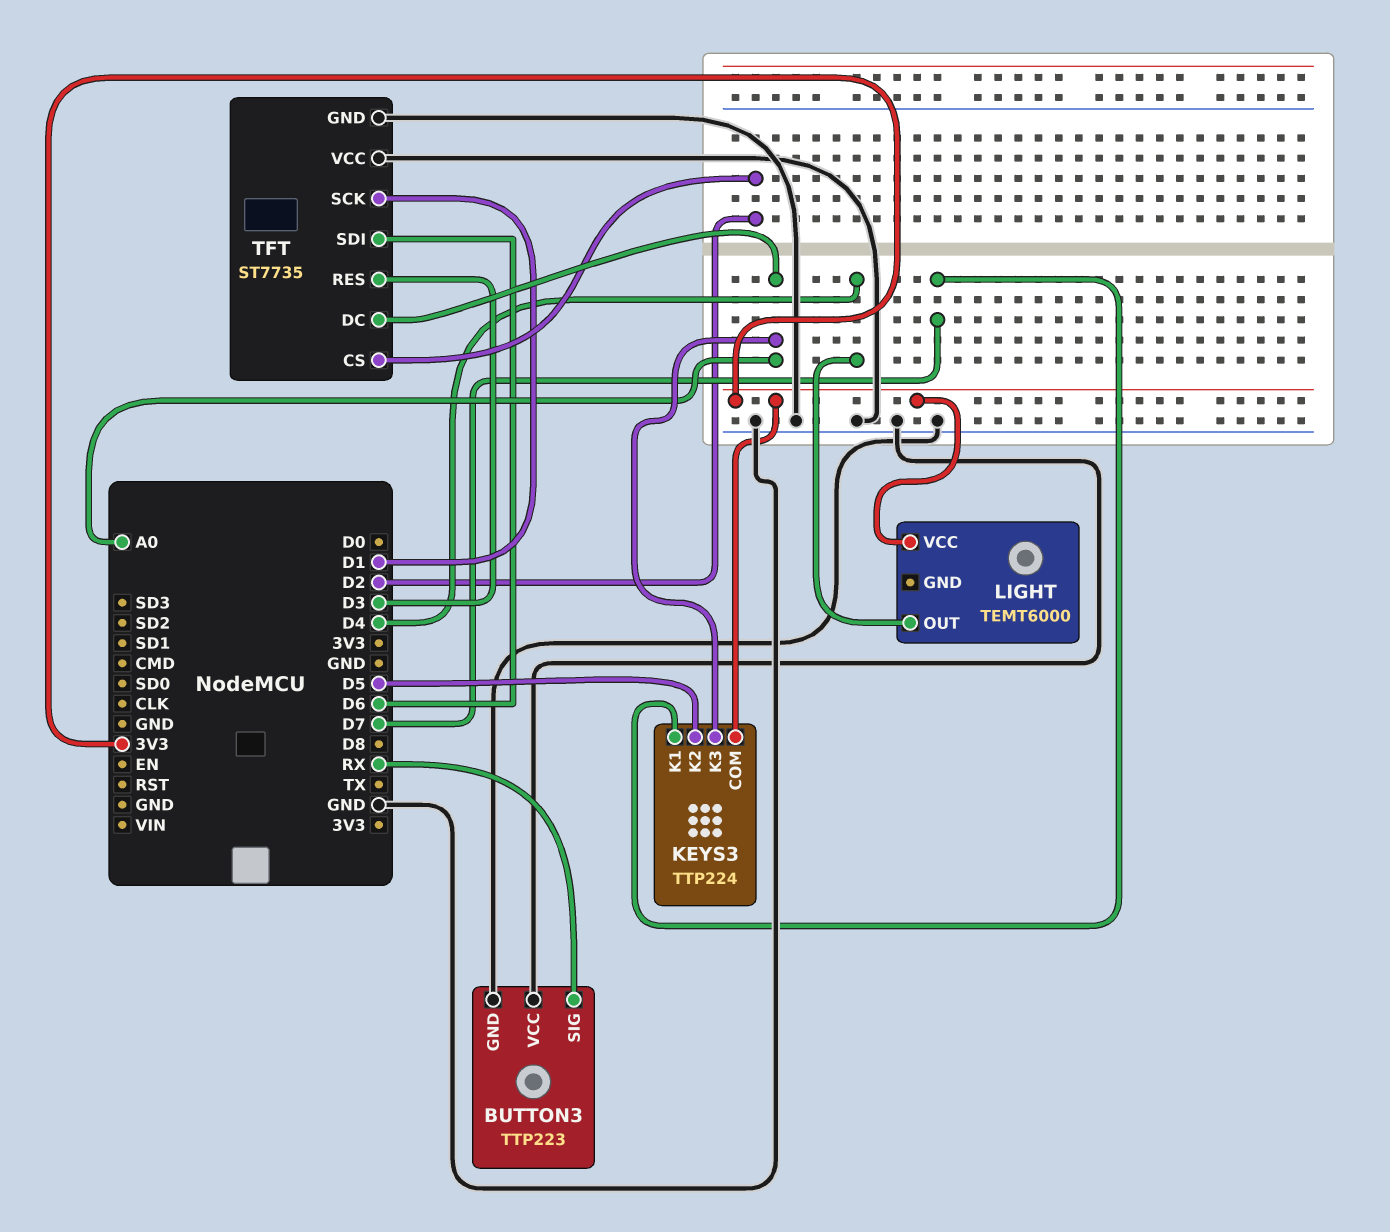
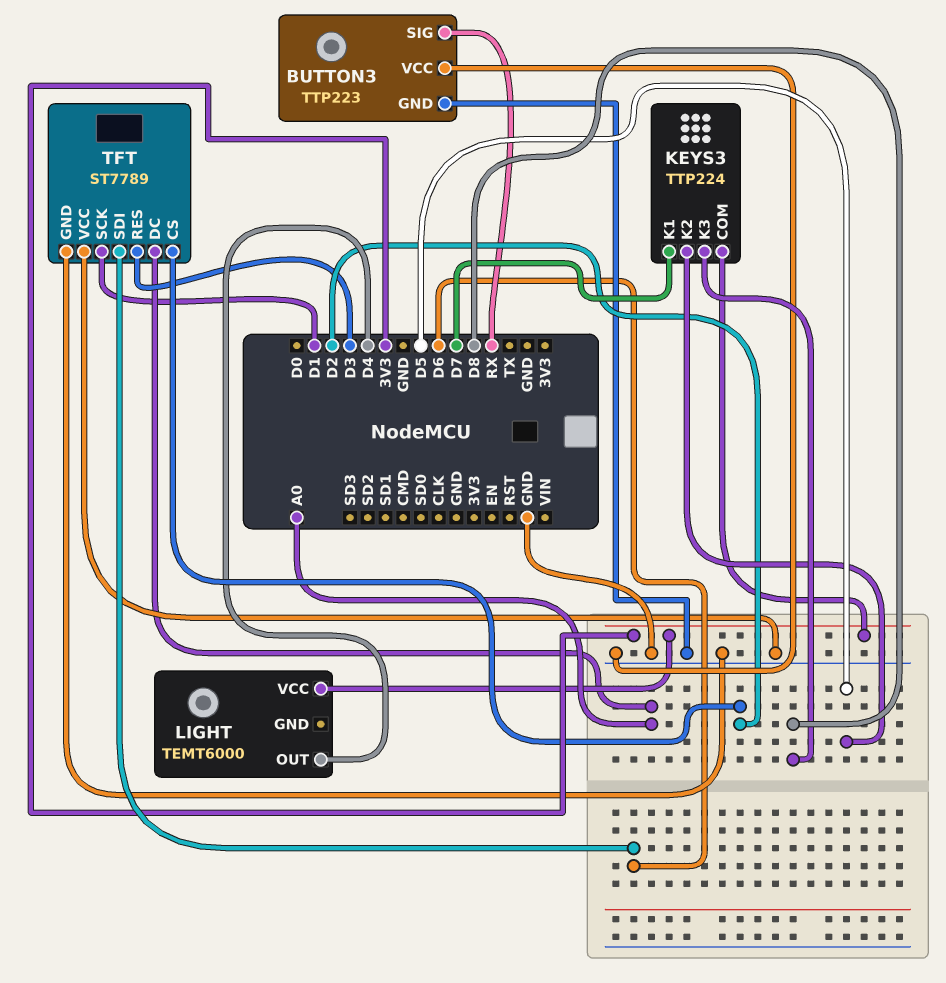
KEYS3 pin K3: A0 -> D8
TFT: ST7735 -> ST7789

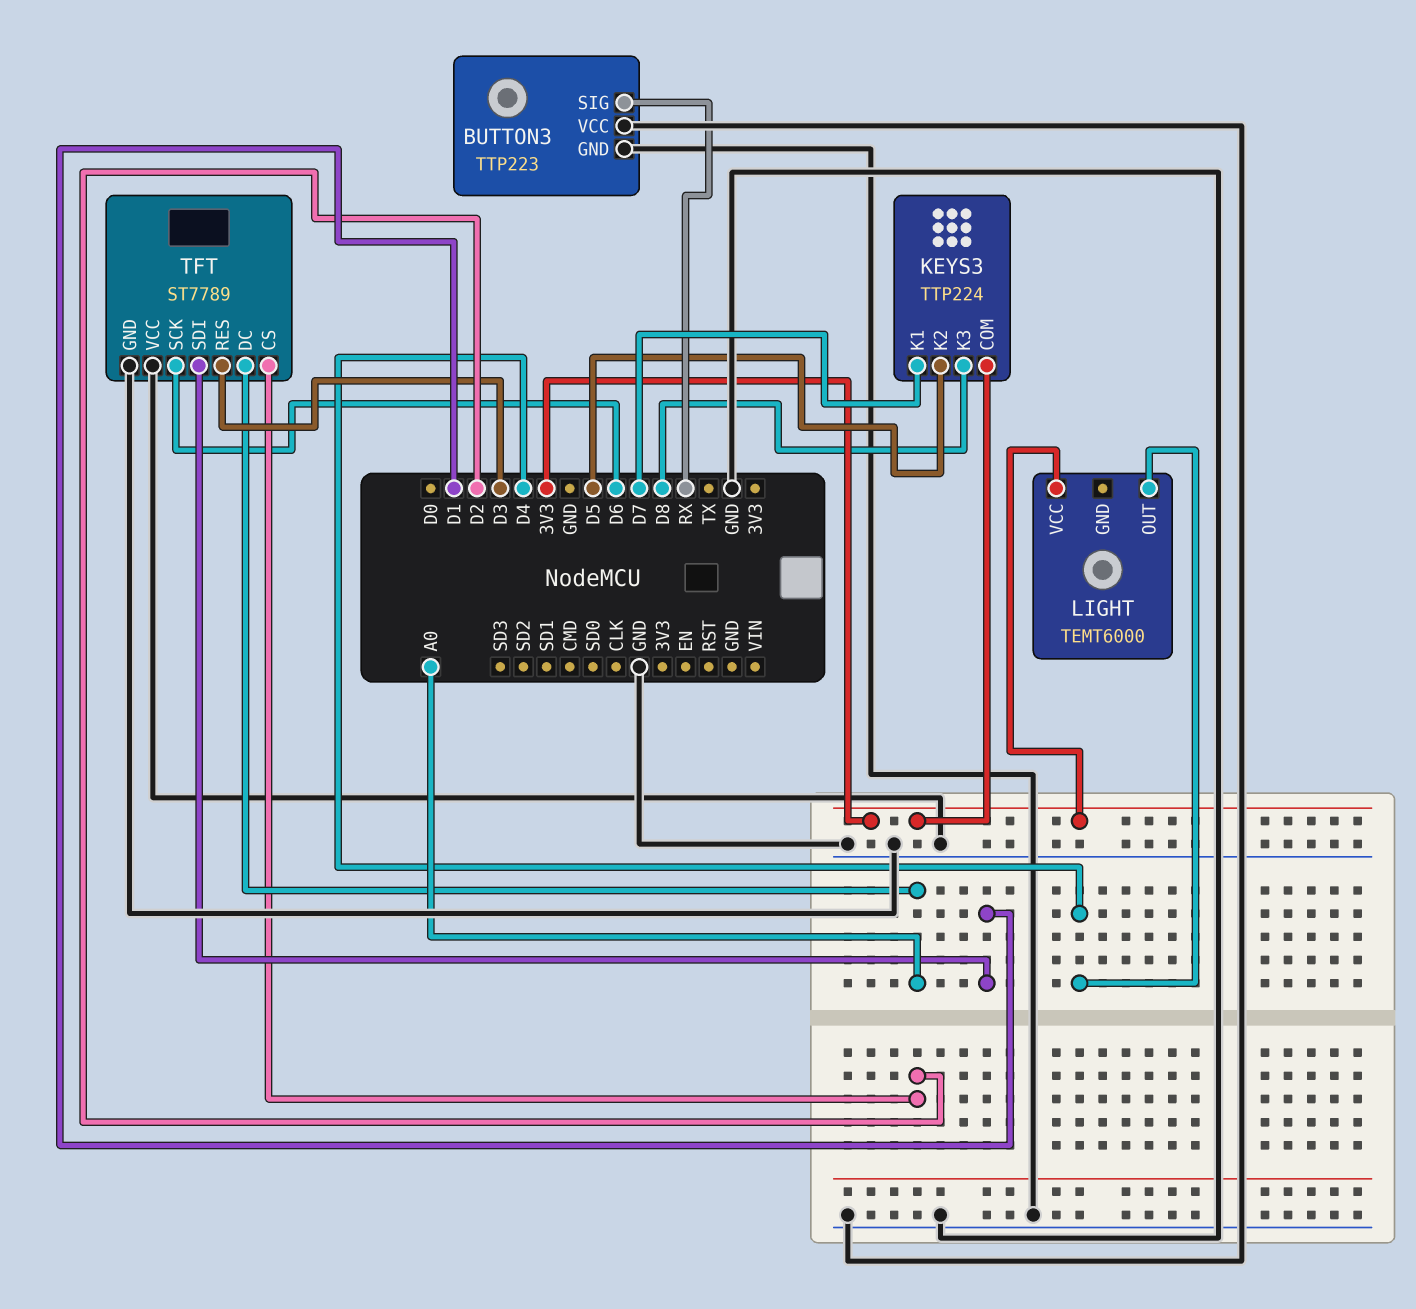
TFT pin SCK: D1 -> D6
TFT pin SDI: D6 -> D1

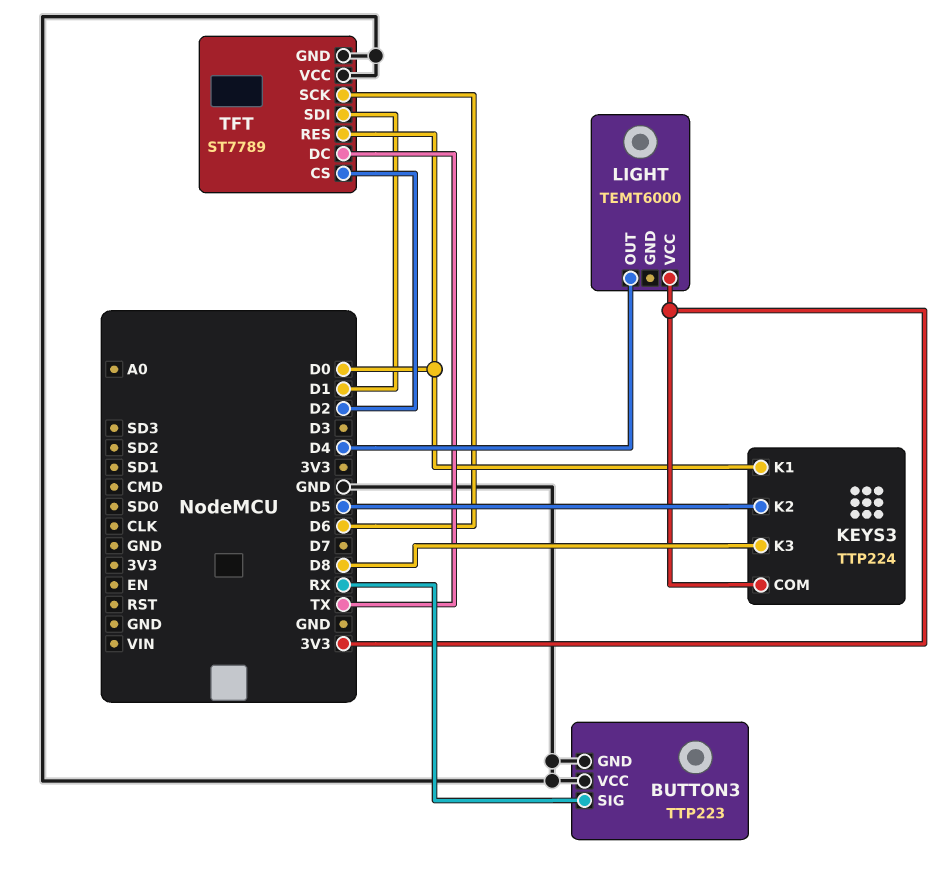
KEYS3 pin K1: D7 -> D0
TFT pin DC: A0 -> TX
TFT pin RES: D3 -> D0

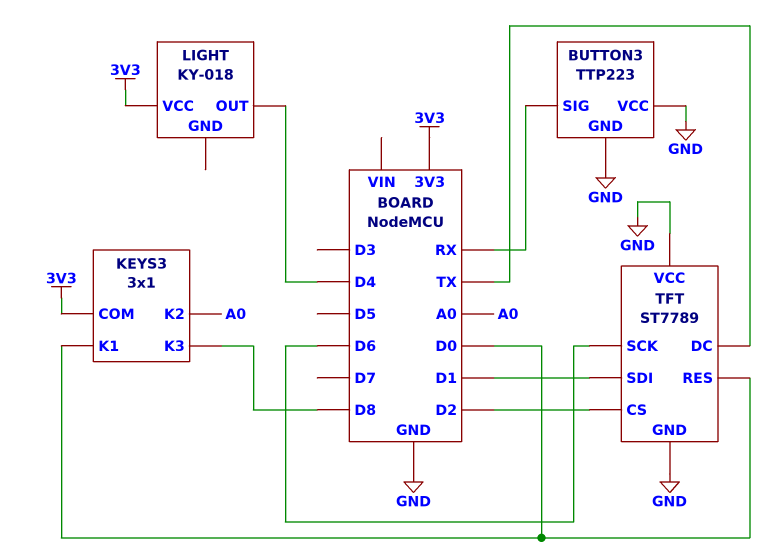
KEYS3: TTP224 -> 3x1
KEYS3 pin K2: D5 -> A0
LIGHT: TEMT6000 -> KY-018

